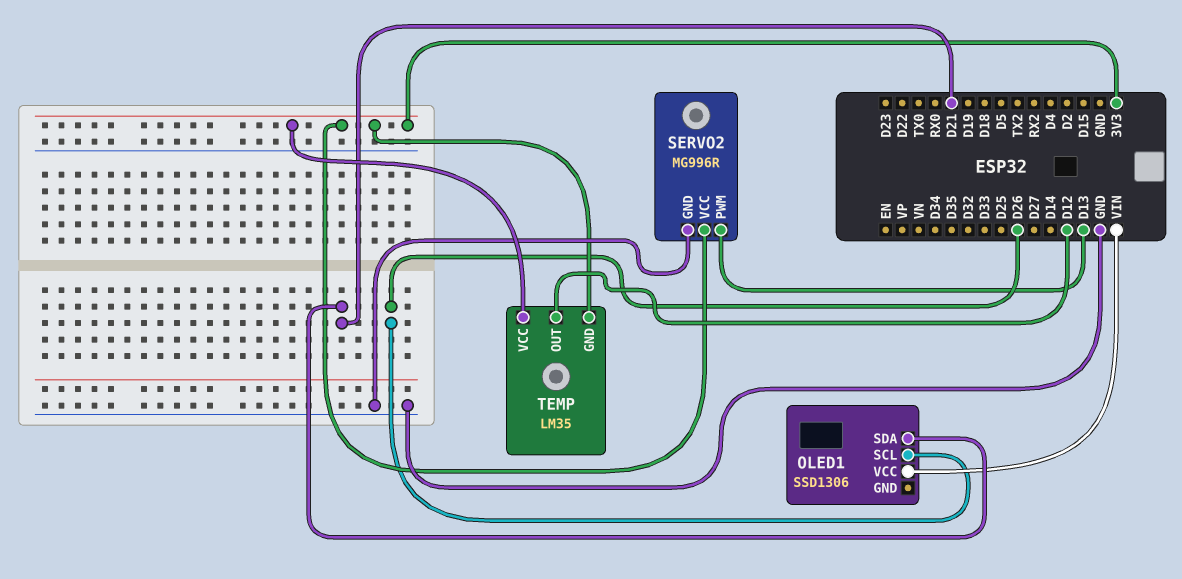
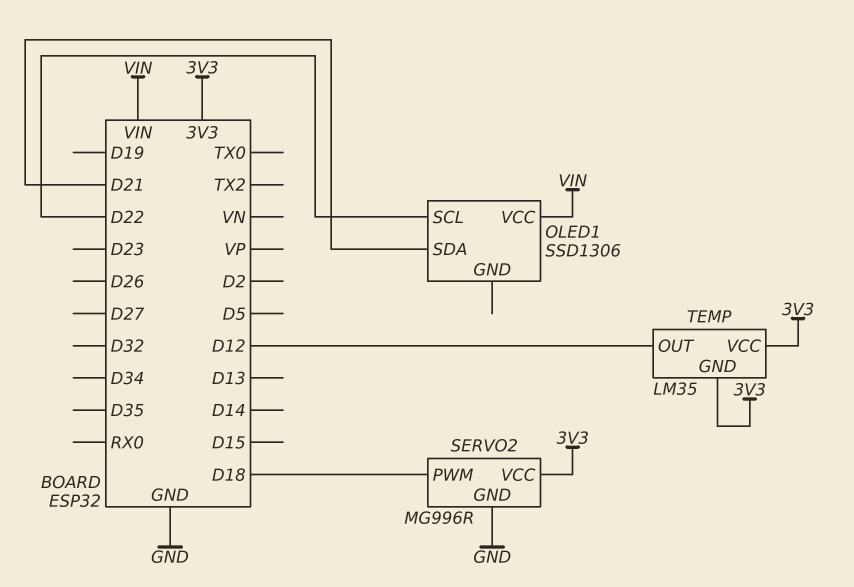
OLED1 pin SCL: D26 -> D22
SERVO2 pin PWM: D13 -> D18

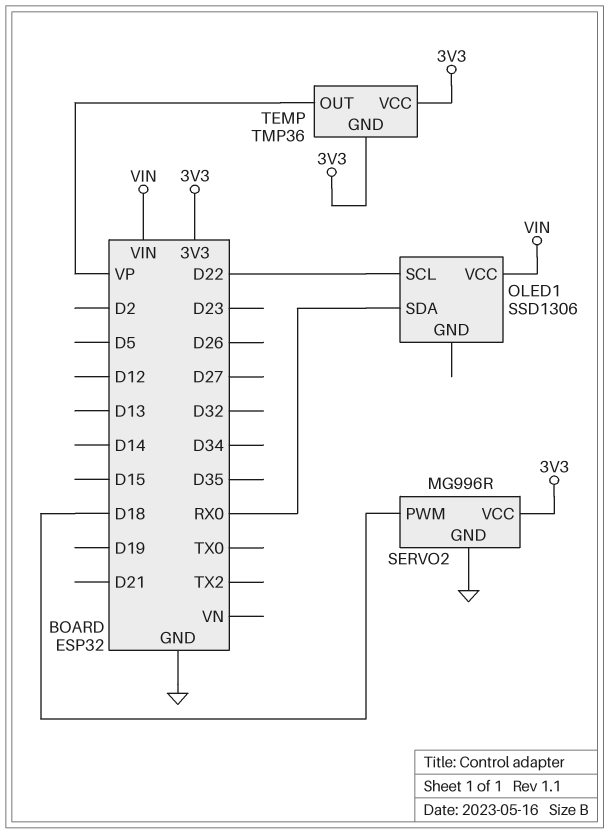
OLED1 pin SDA: D21 -> RX0
TEMP: LM35 -> TMP36
TEMP pin OUT: D12 -> VP

